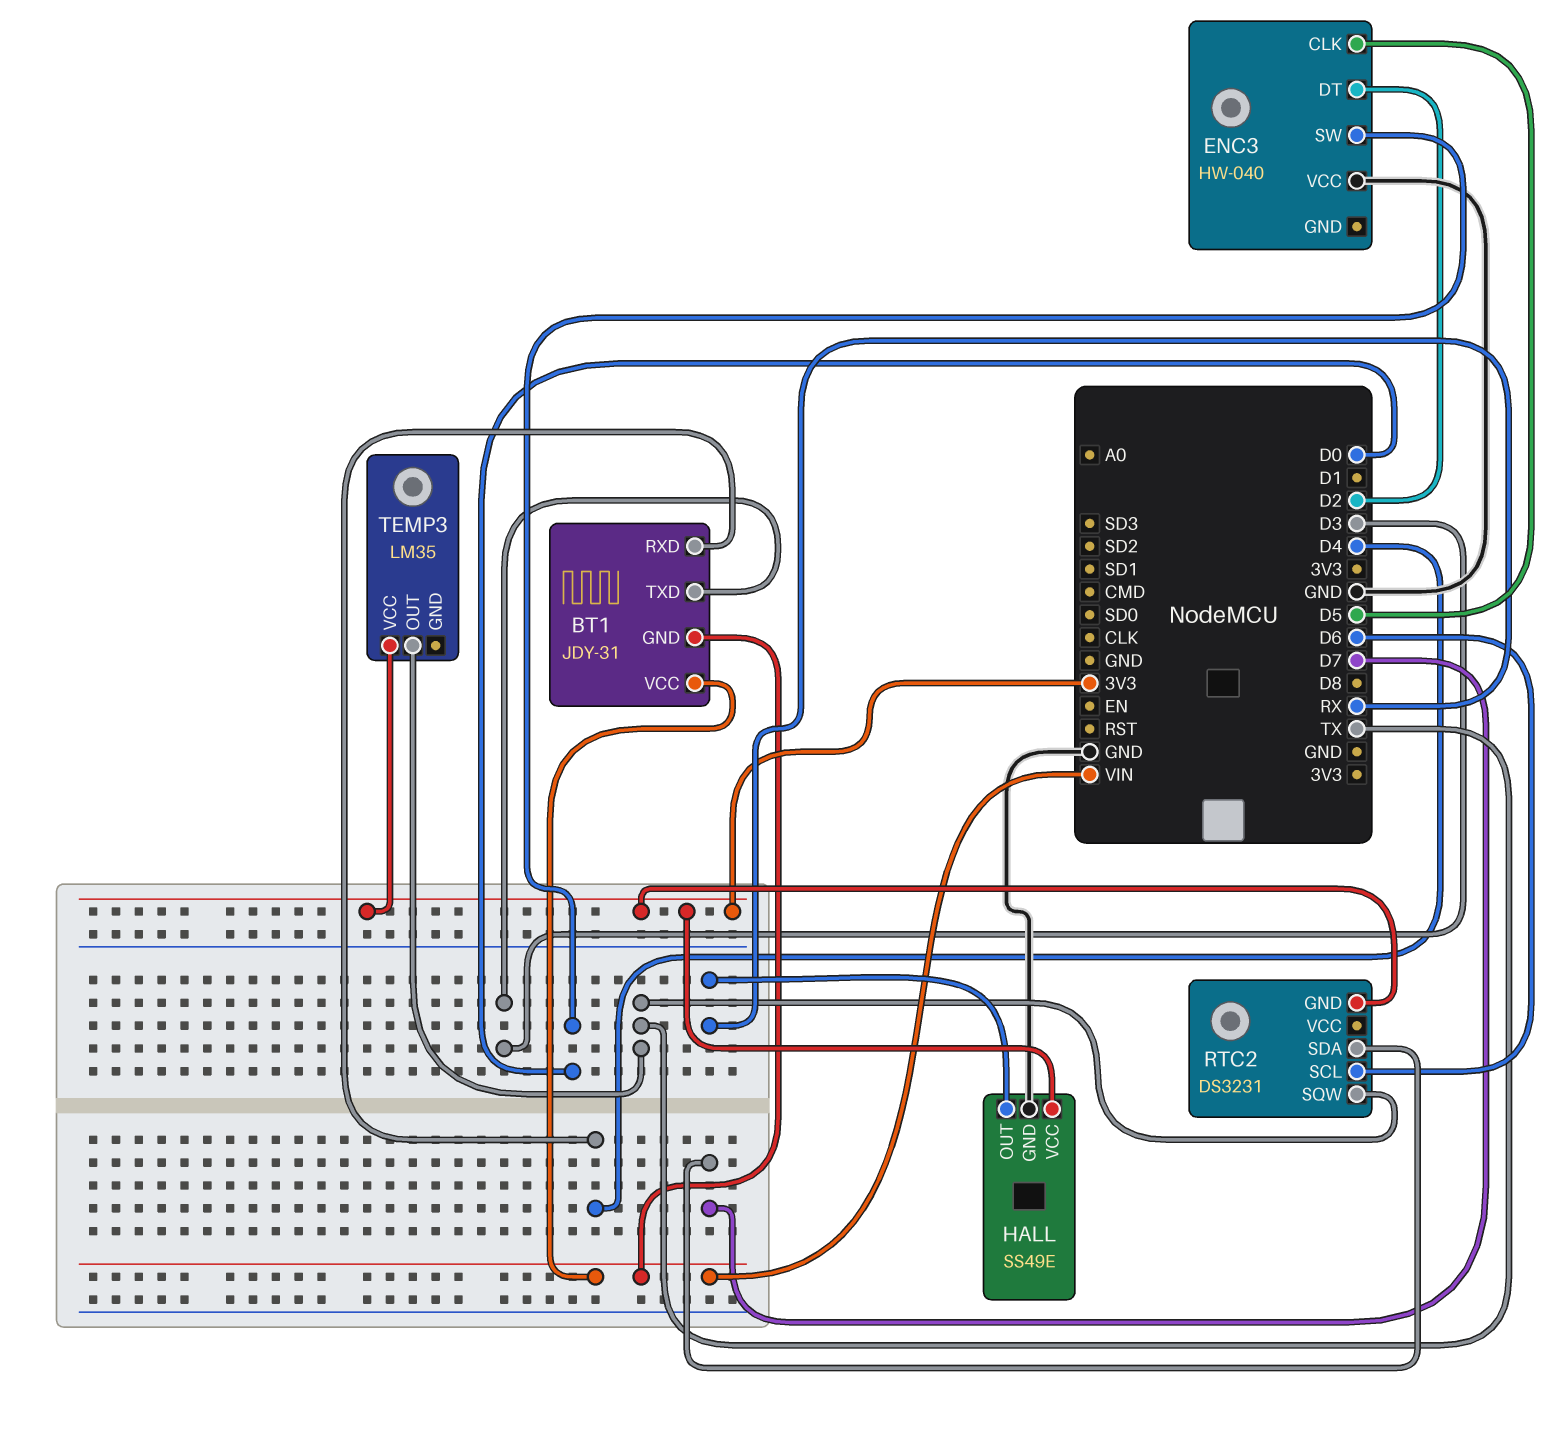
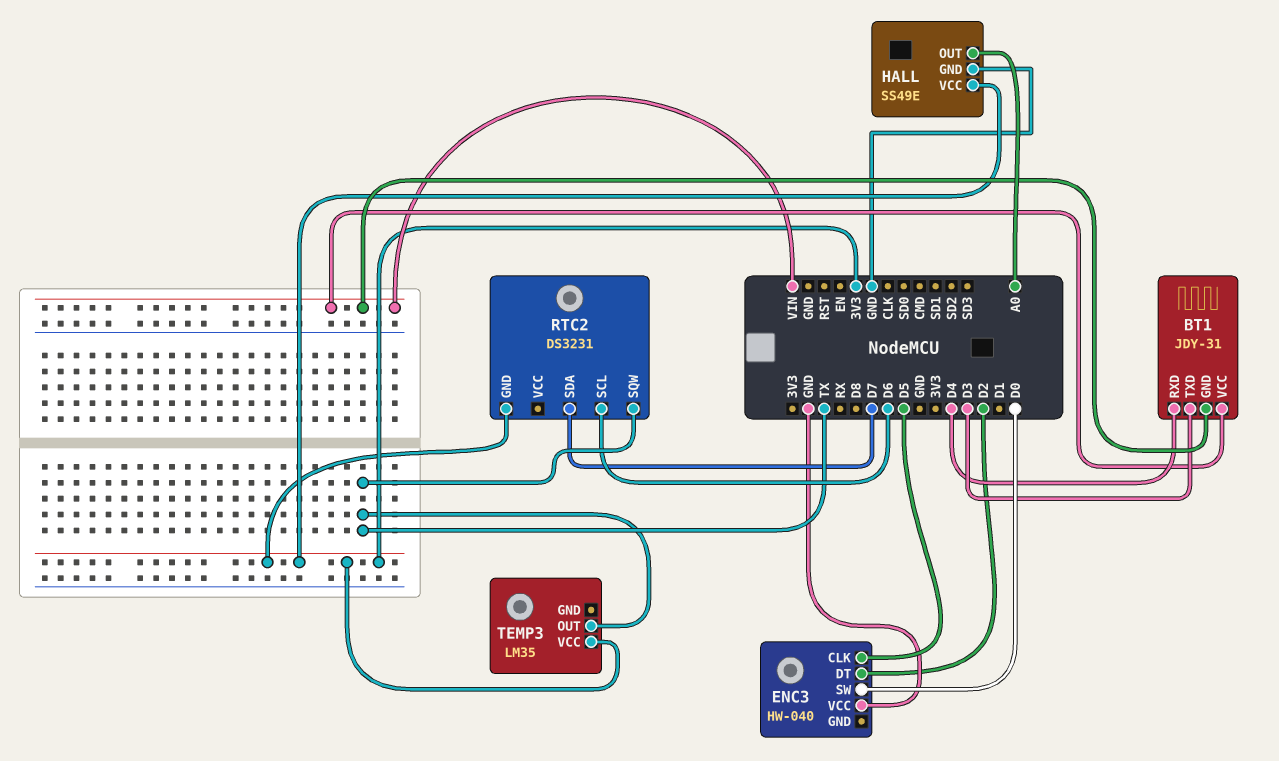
HALL pin OUT: RX -> A0

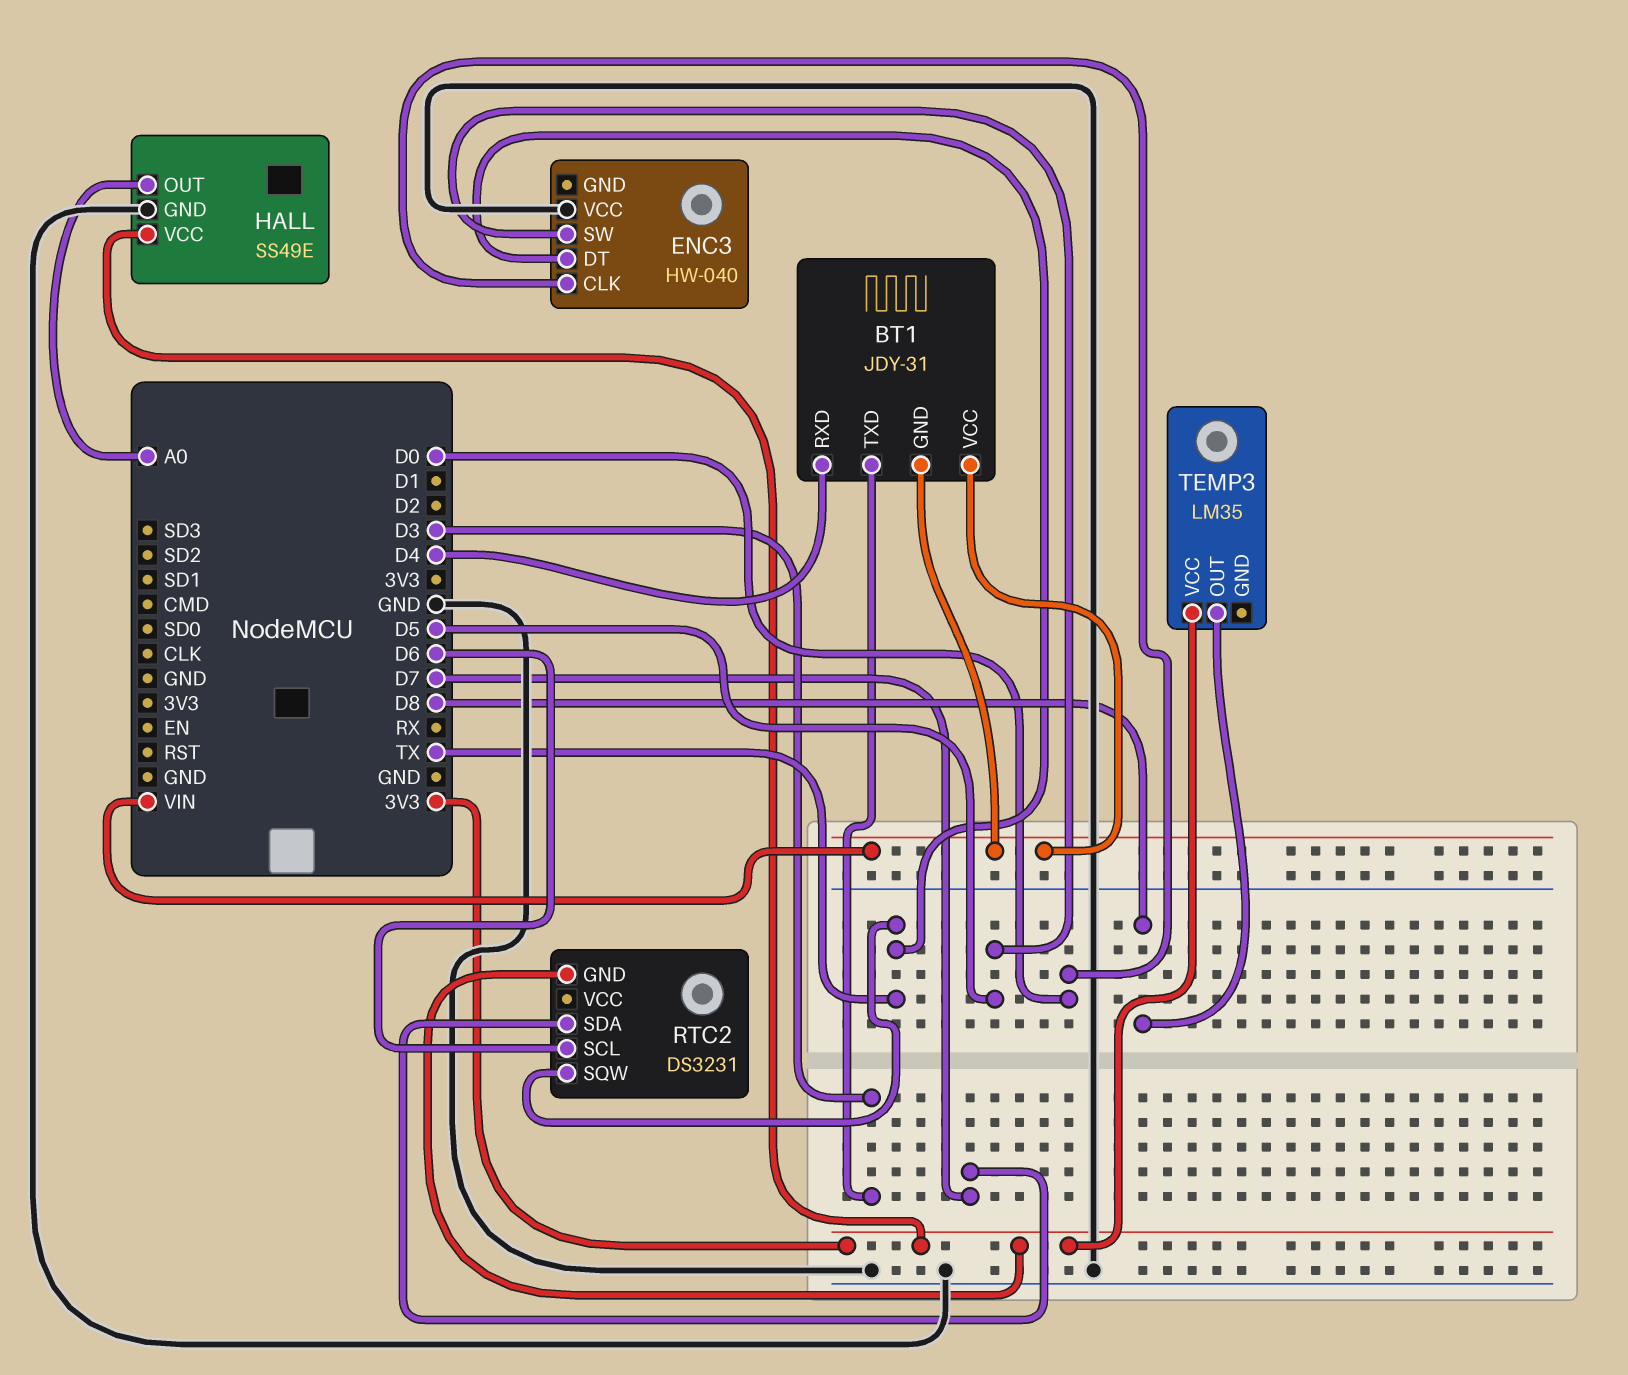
ENC3 pin CLK: D5 -> D0
ENC3 pin DT: D2 -> TX
ENC3 pin SW: D0 -> D5
TEMP3 pin OUT: TX -> D8

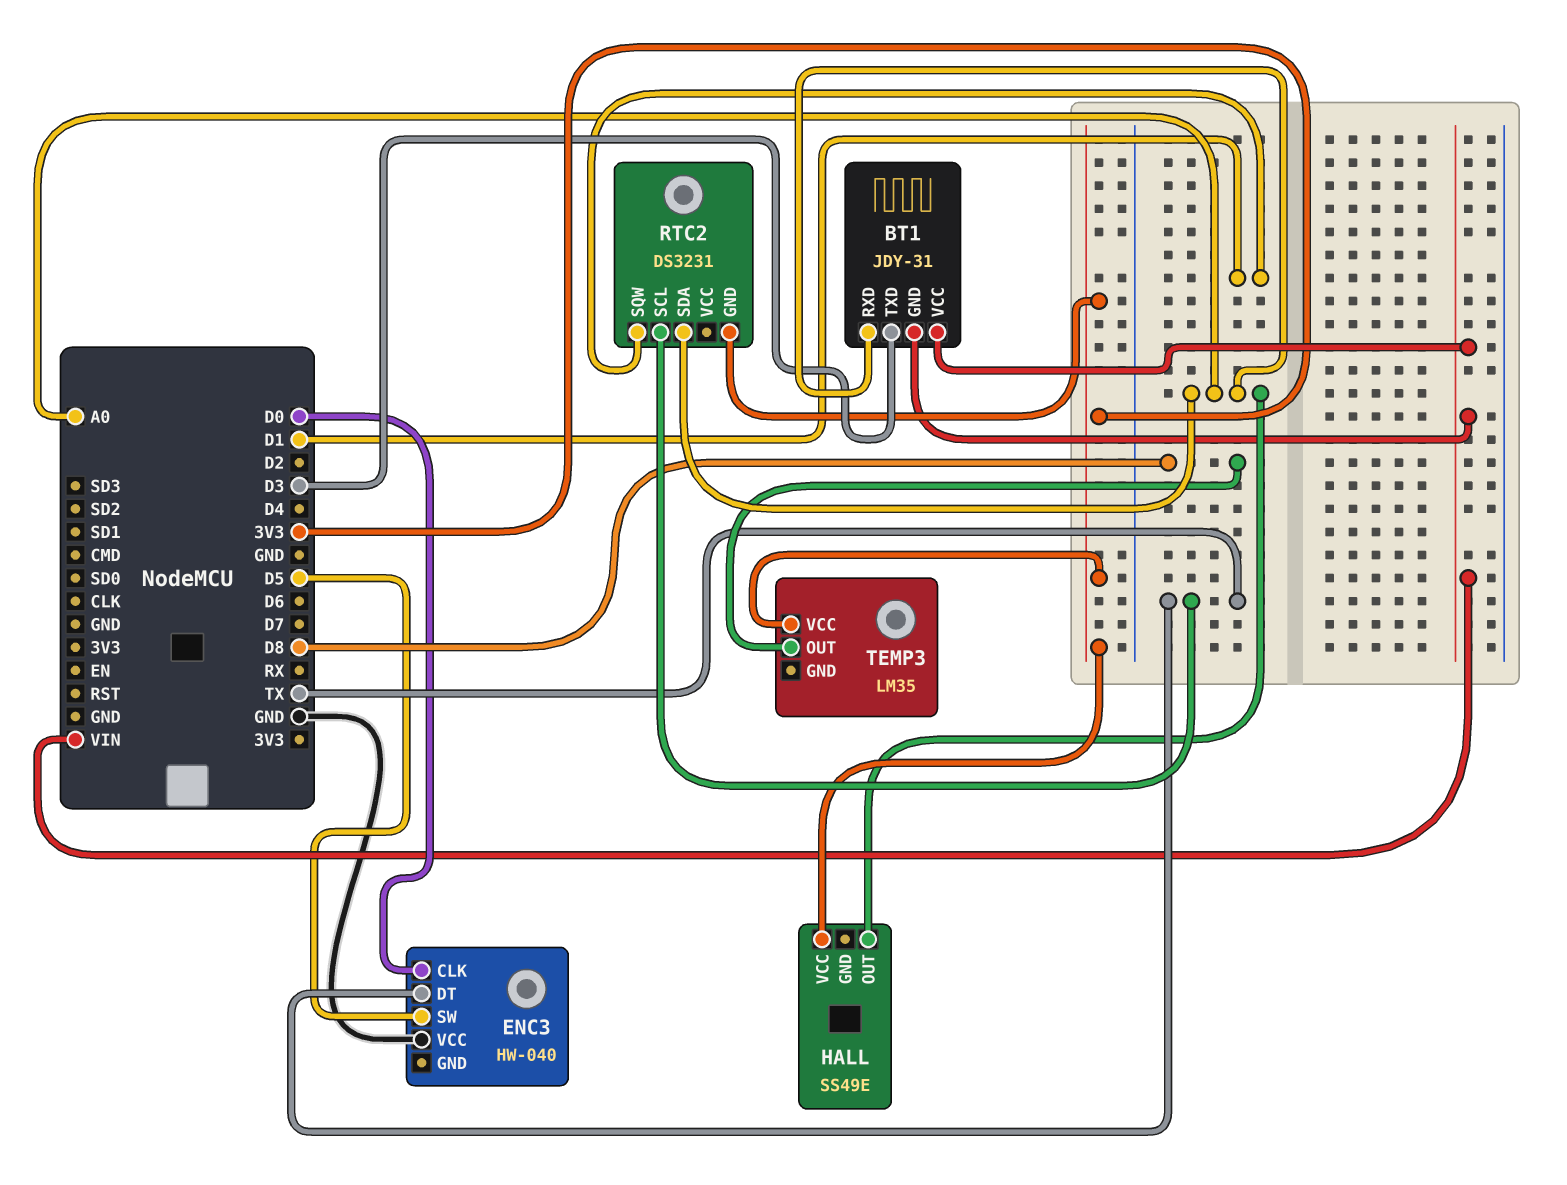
BT1 pin RXD: D4 -> A0
HALL pin GND: GND -> none
RTC2 pin SCL: D6 -> TX
RTC2 pin SDA: D7 -> A0
RTC2 pin SQW: TX -> D1

